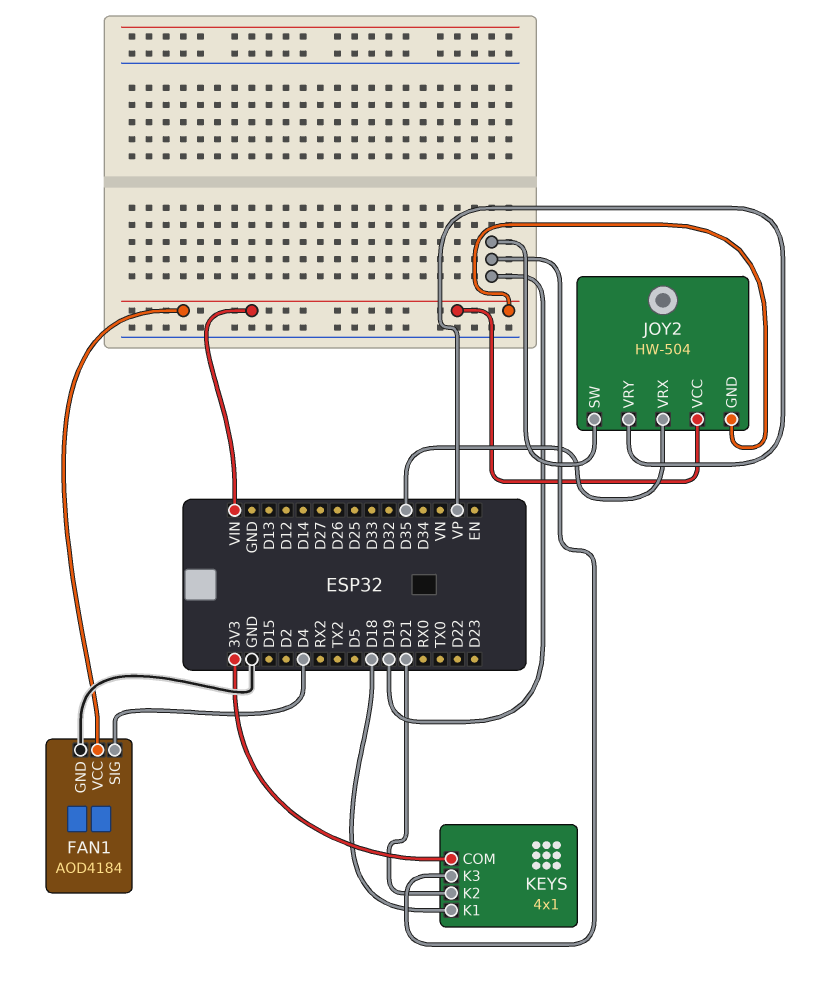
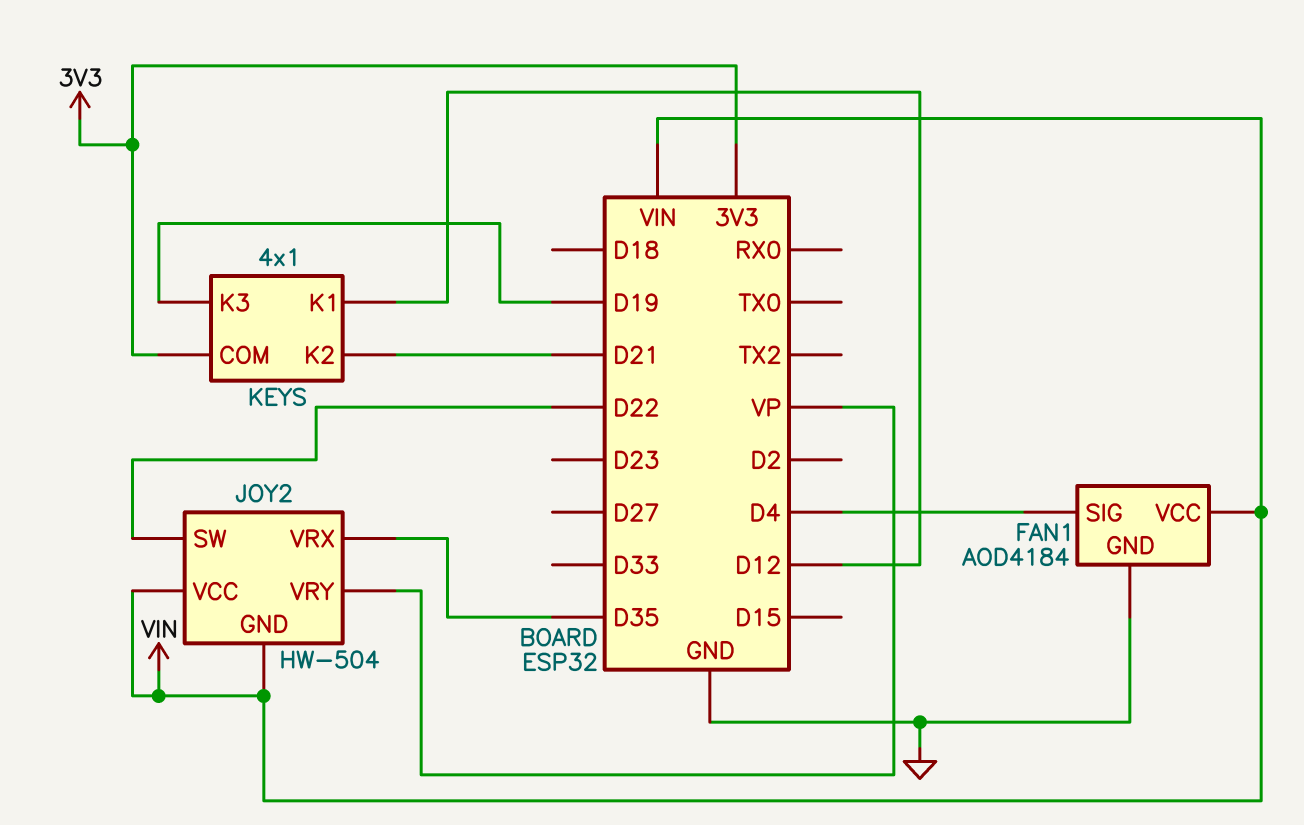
JOY2 pin SW: D19 -> D22
KEYS pin K1: D18 -> D12

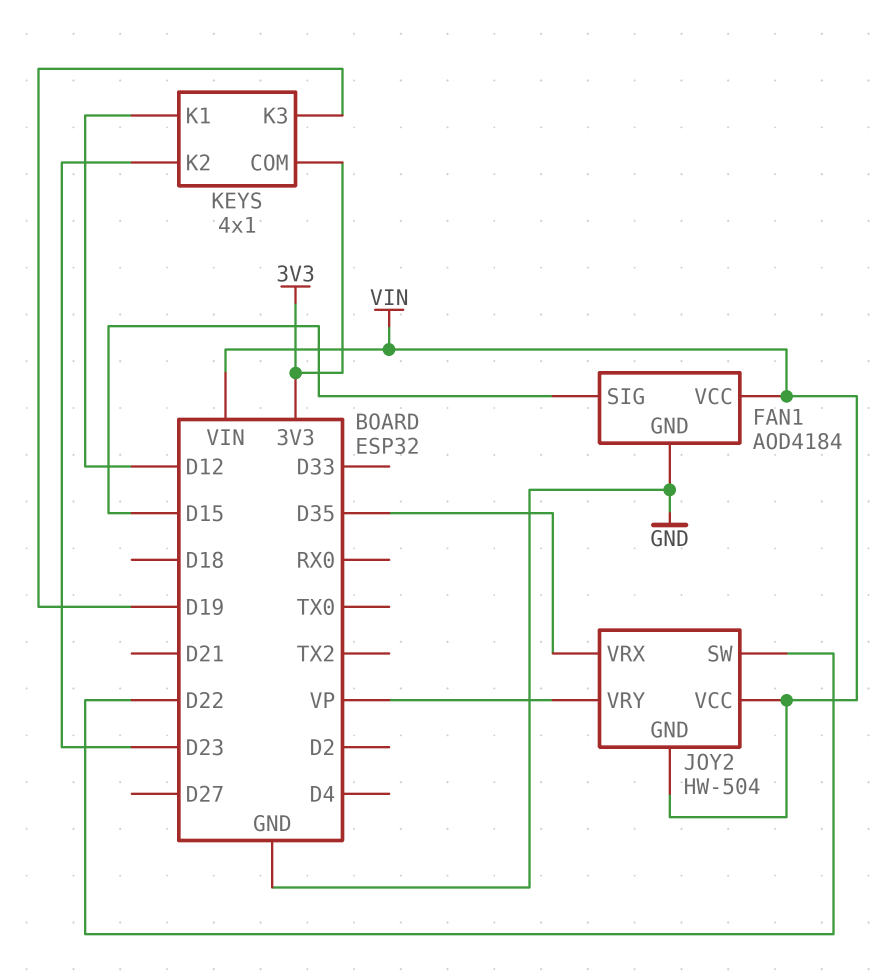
FAN1 pin SIG: D4 -> D15
KEYS pin K2: D21 -> D23

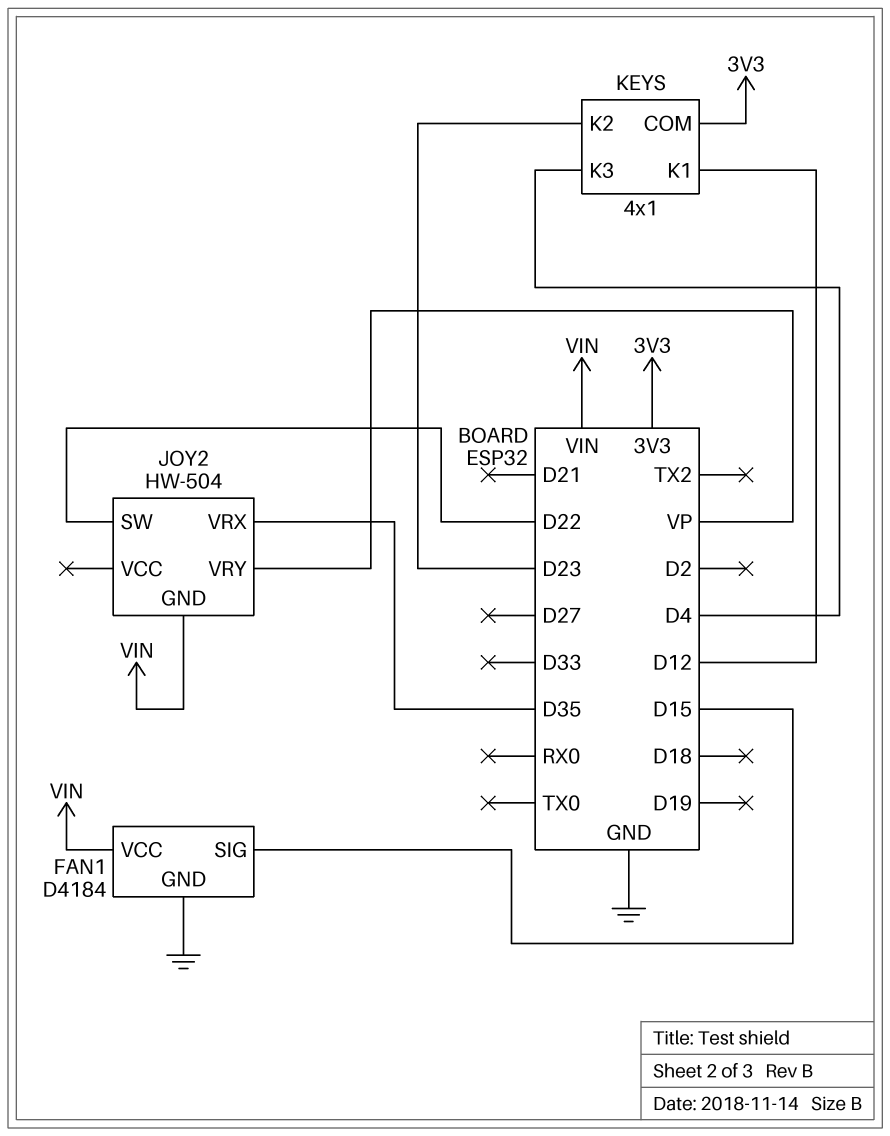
FAN1: AOD4184 -> D4184
JOY2 pin VCC: VIN -> none
KEYS pin K3: D19 -> D4

